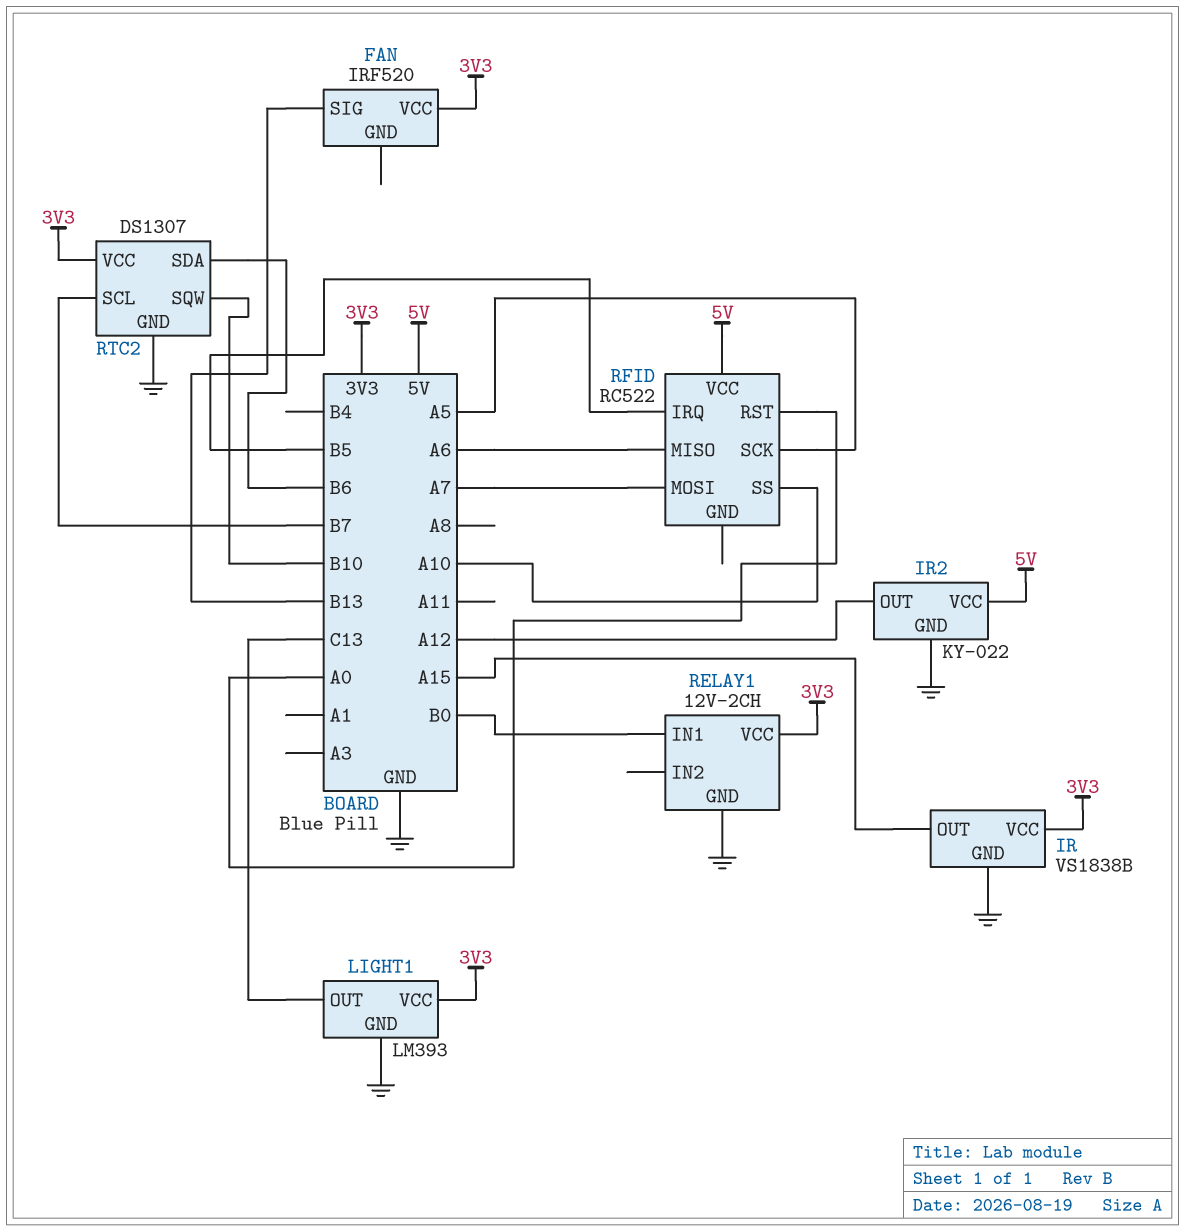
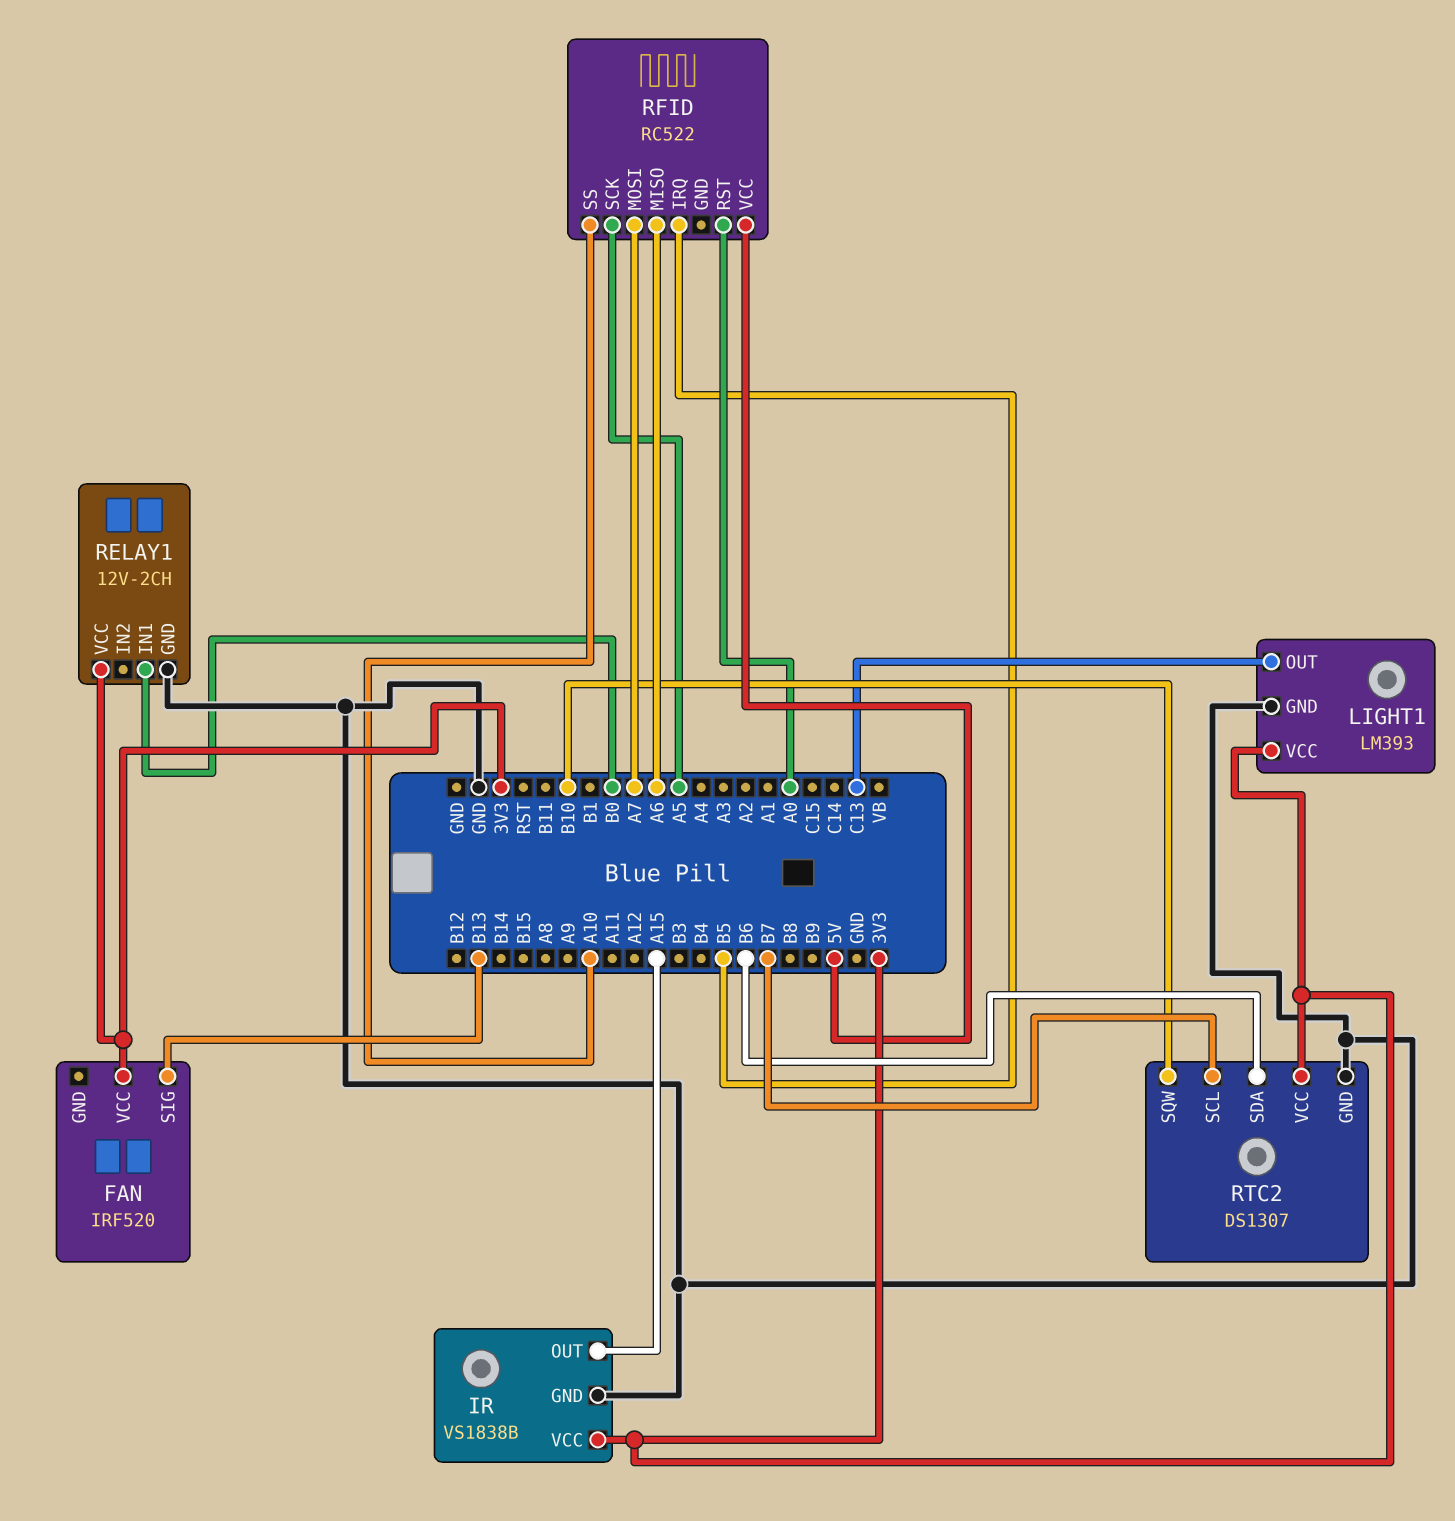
IR2: KY-022 -> none
IR2 pin GND: GND -> none
IR2 pin OUT: A12 -> none
IR2 pin VCC: 5V -> none

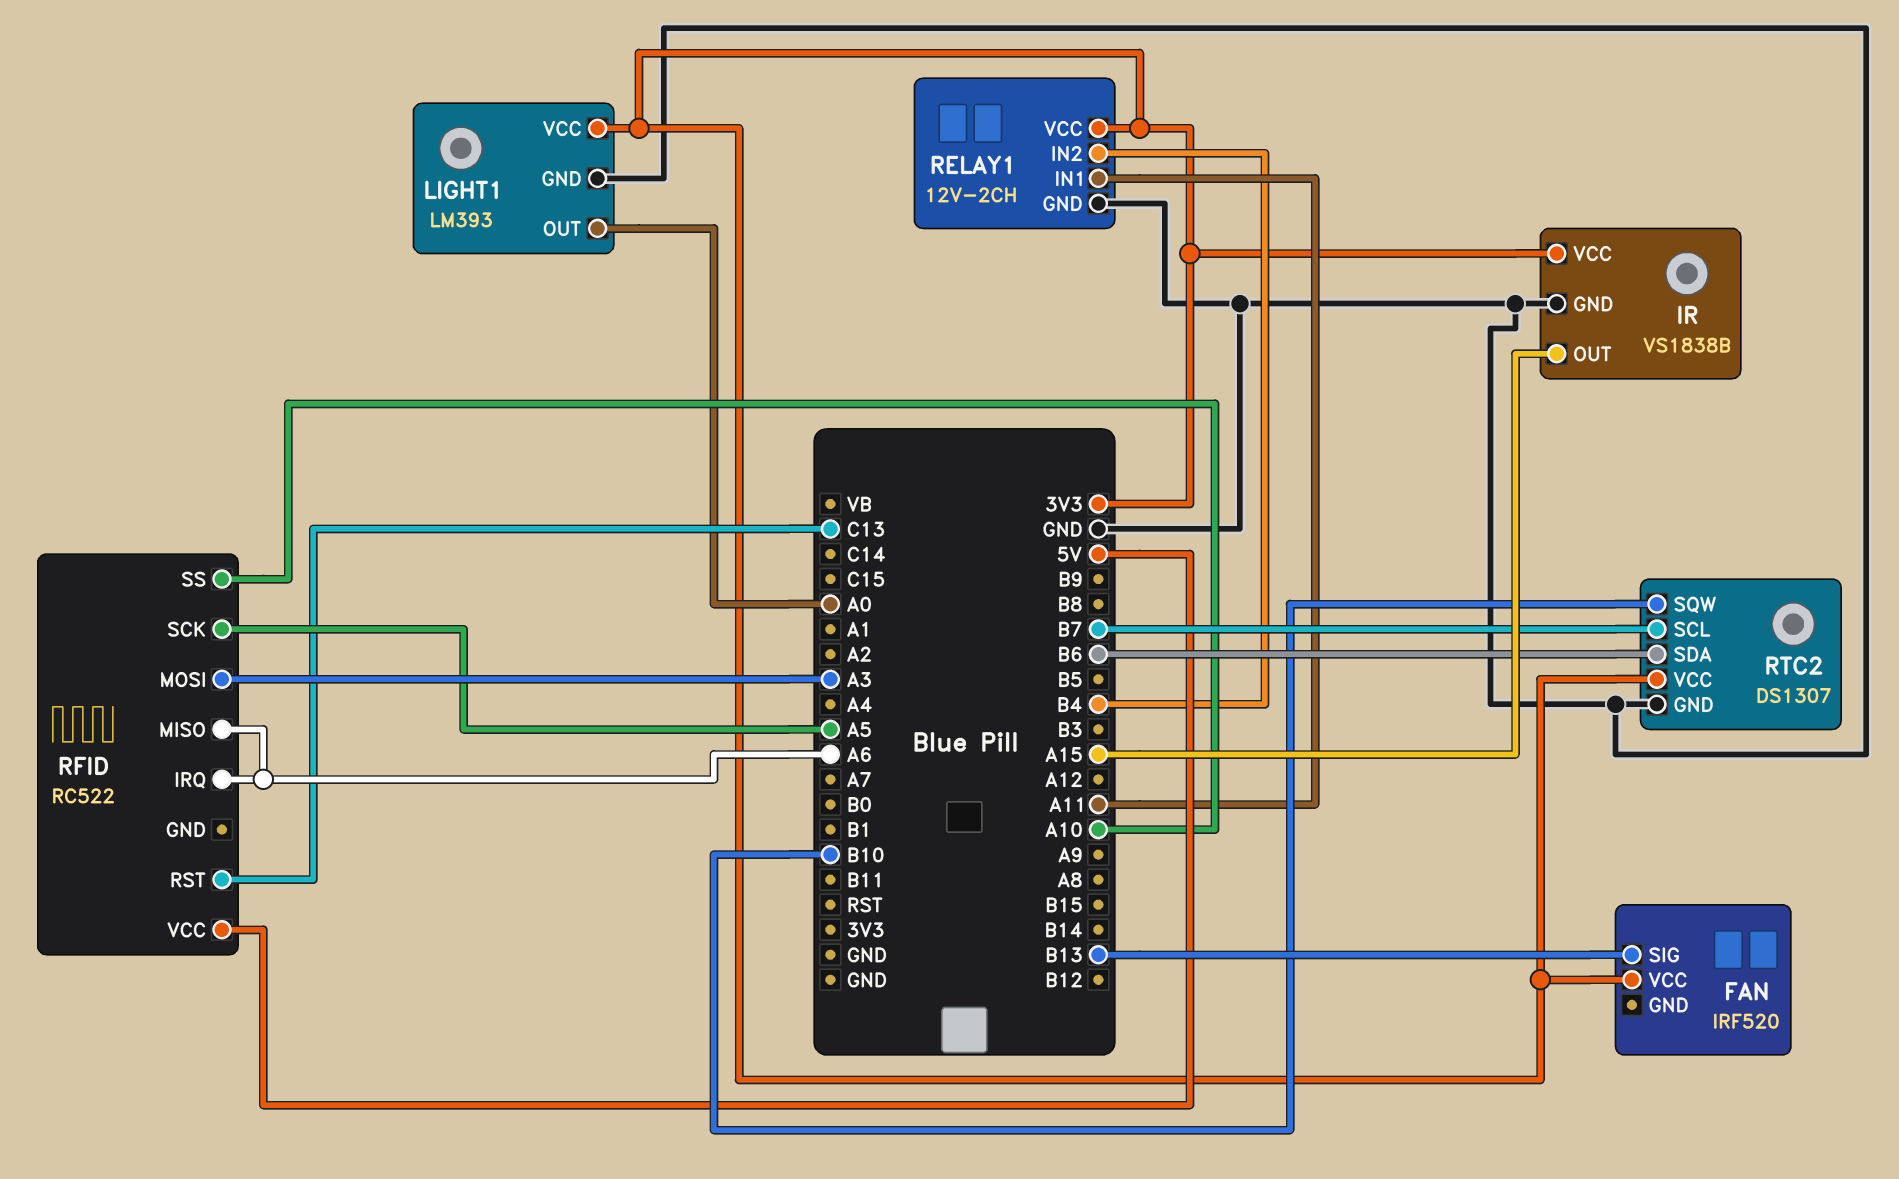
LIGHT1 pin OUT: C13 -> A0
RELAY1 pin IN1: B0 -> A11
RELAY1 pin IN2: none -> B4
RFID pin IRQ: B5 -> A6
RFID pin MOSI: A7 -> A3
RFID pin RST: A0 -> C13

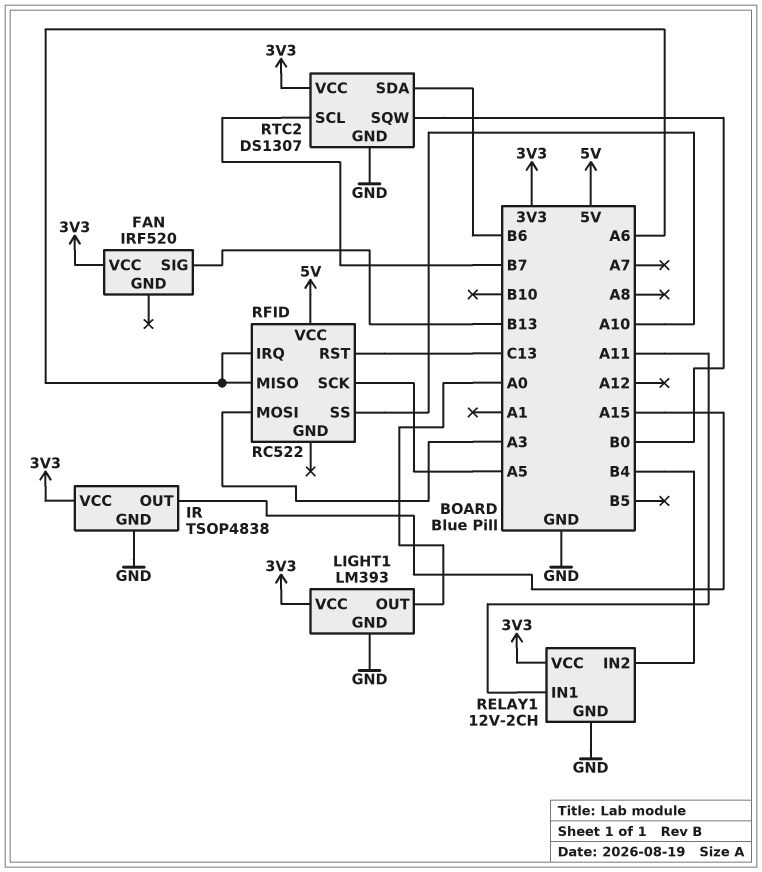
IR: VS1838B -> TSOP4838
RTC2 pin SQW: B10 -> B0

